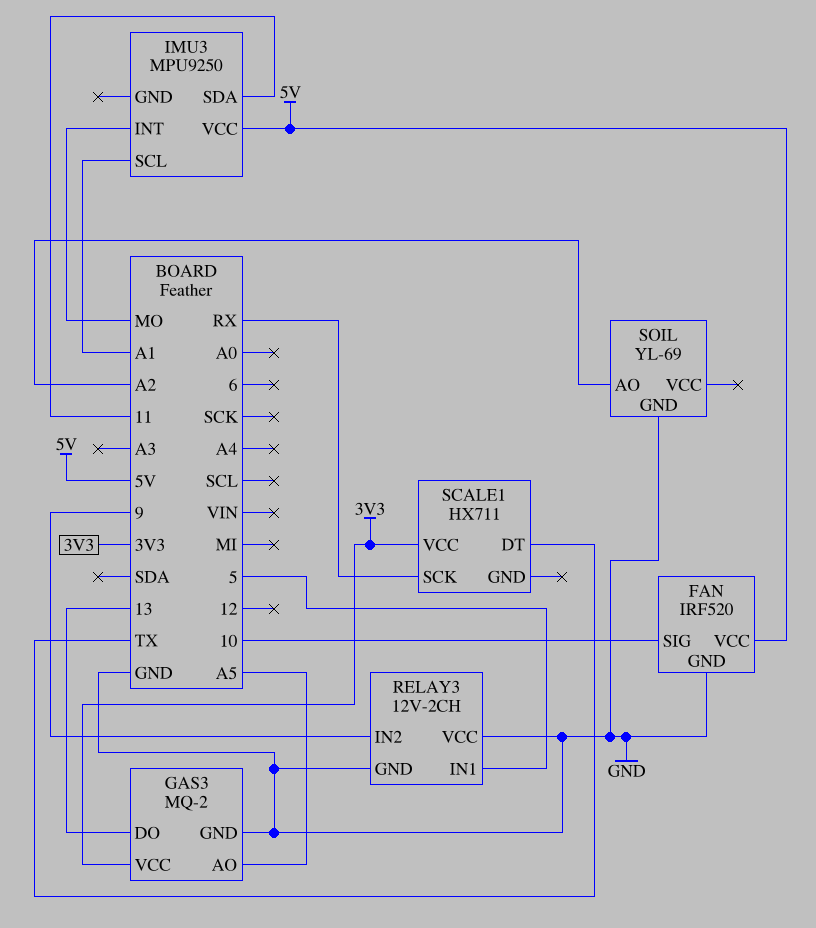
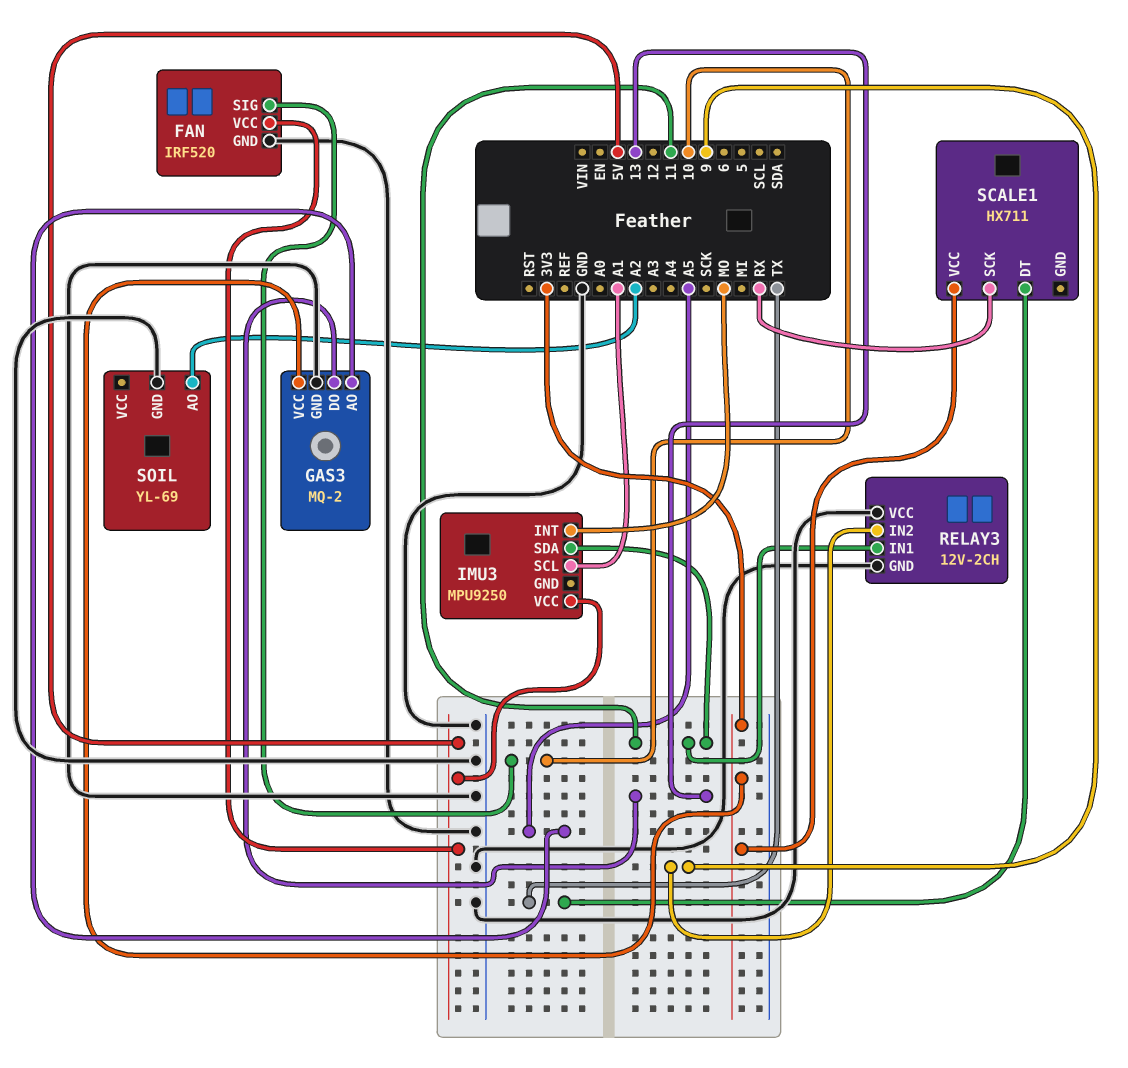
RELAY3 pin IN1: 5 -> 11

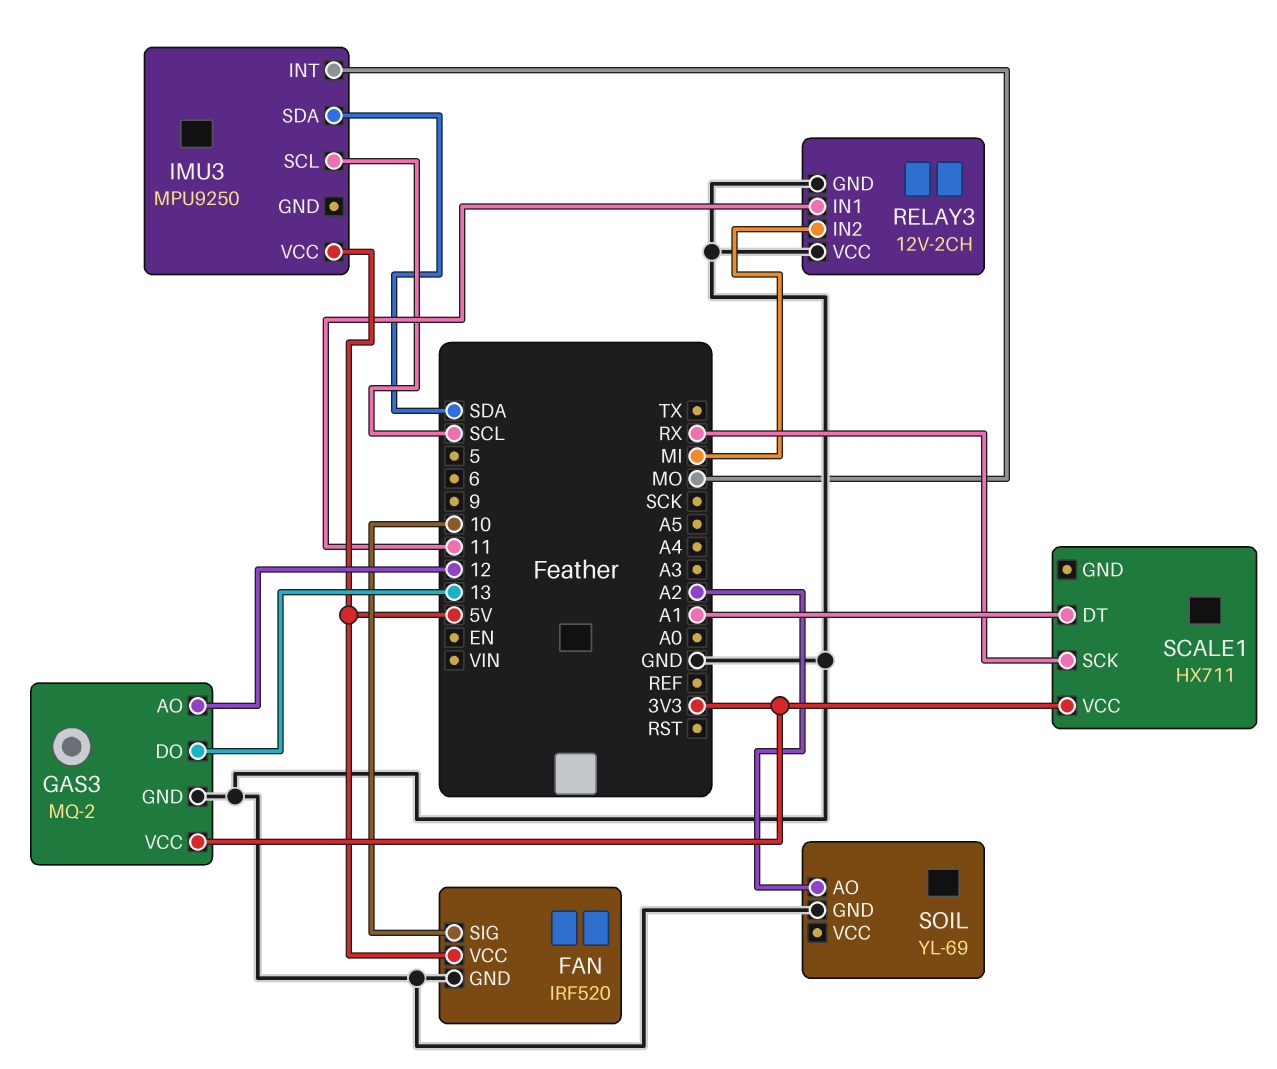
GAS3 pin AO: A5 -> 12
IMU3 pin SCL: A1 -> SCL
IMU3 pin SDA: 11 -> SDA
RELAY3 pin IN2: 9 -> MI
SCALE1 pin DT: TX -> A1

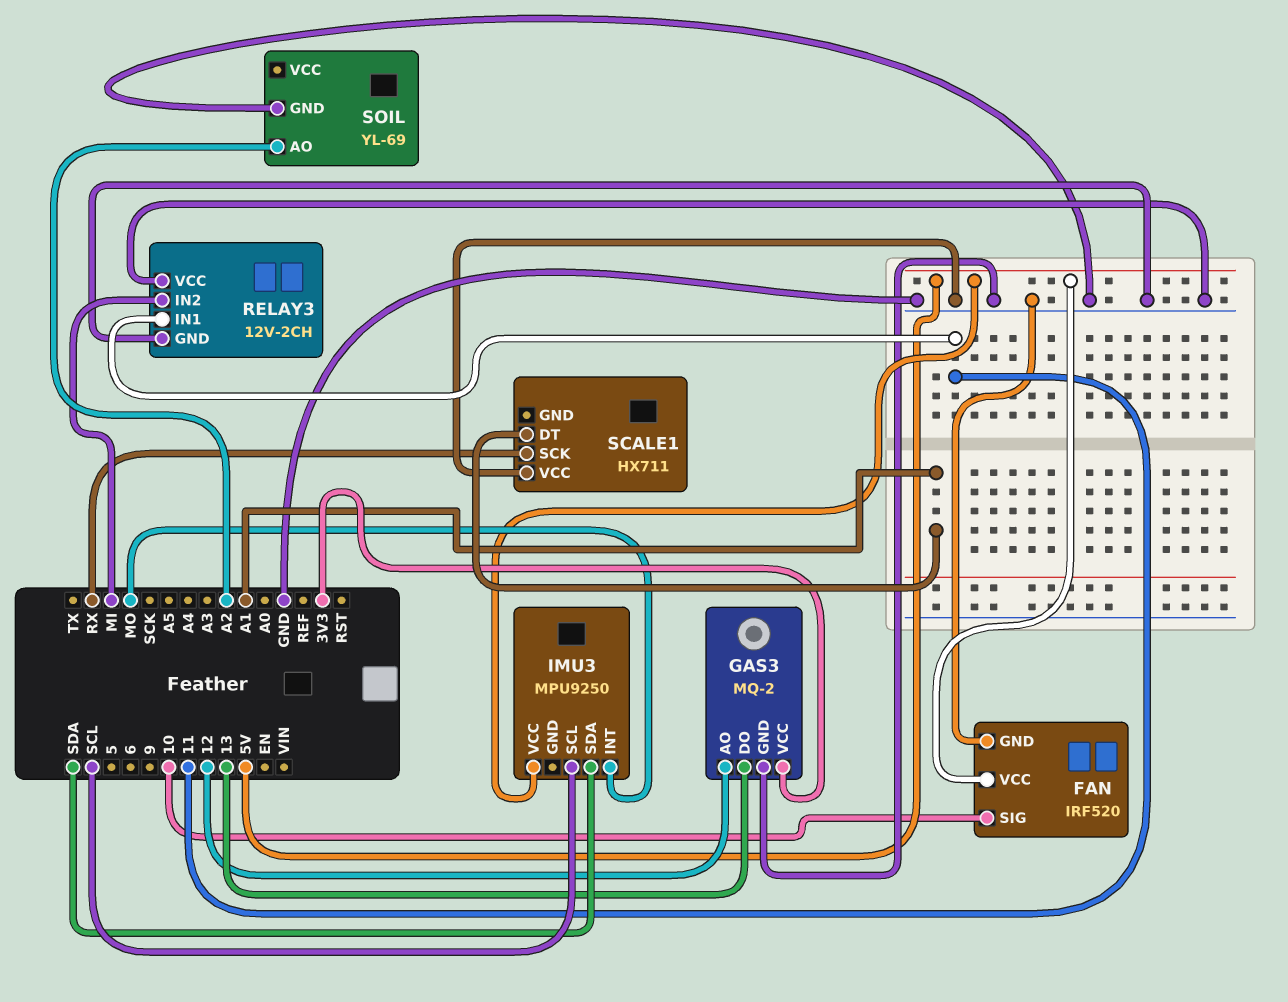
SCALE1 pin VCC: 3V3 -> GND

